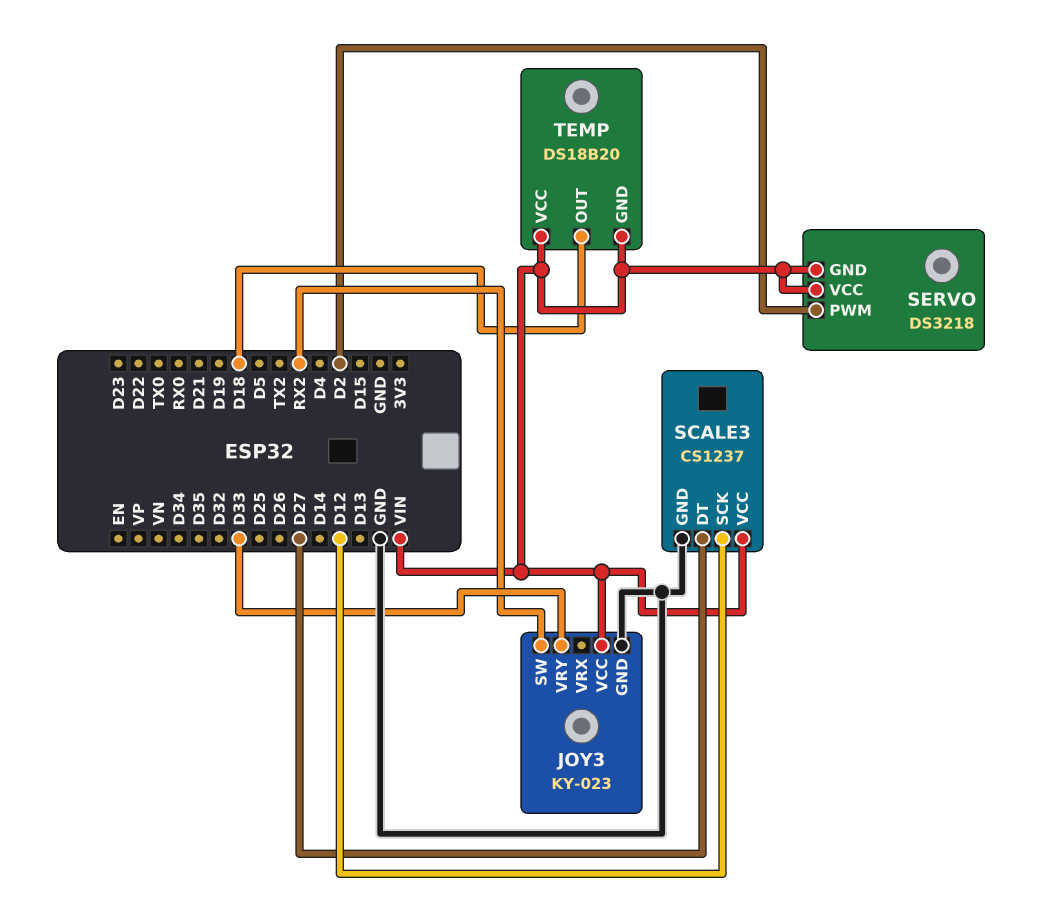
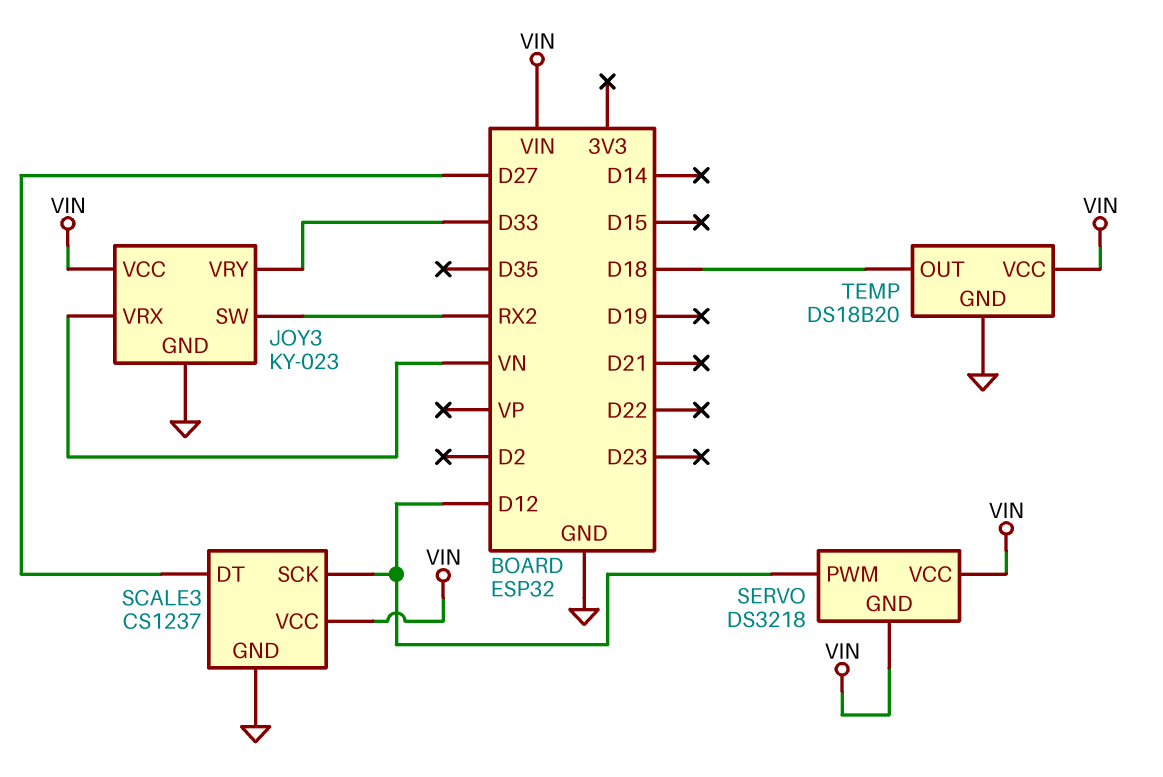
JOY3 pin VRX: none -> VN
SERVO pin PWM: D2 -> D12
TEMP pin GND: VIN -> GND

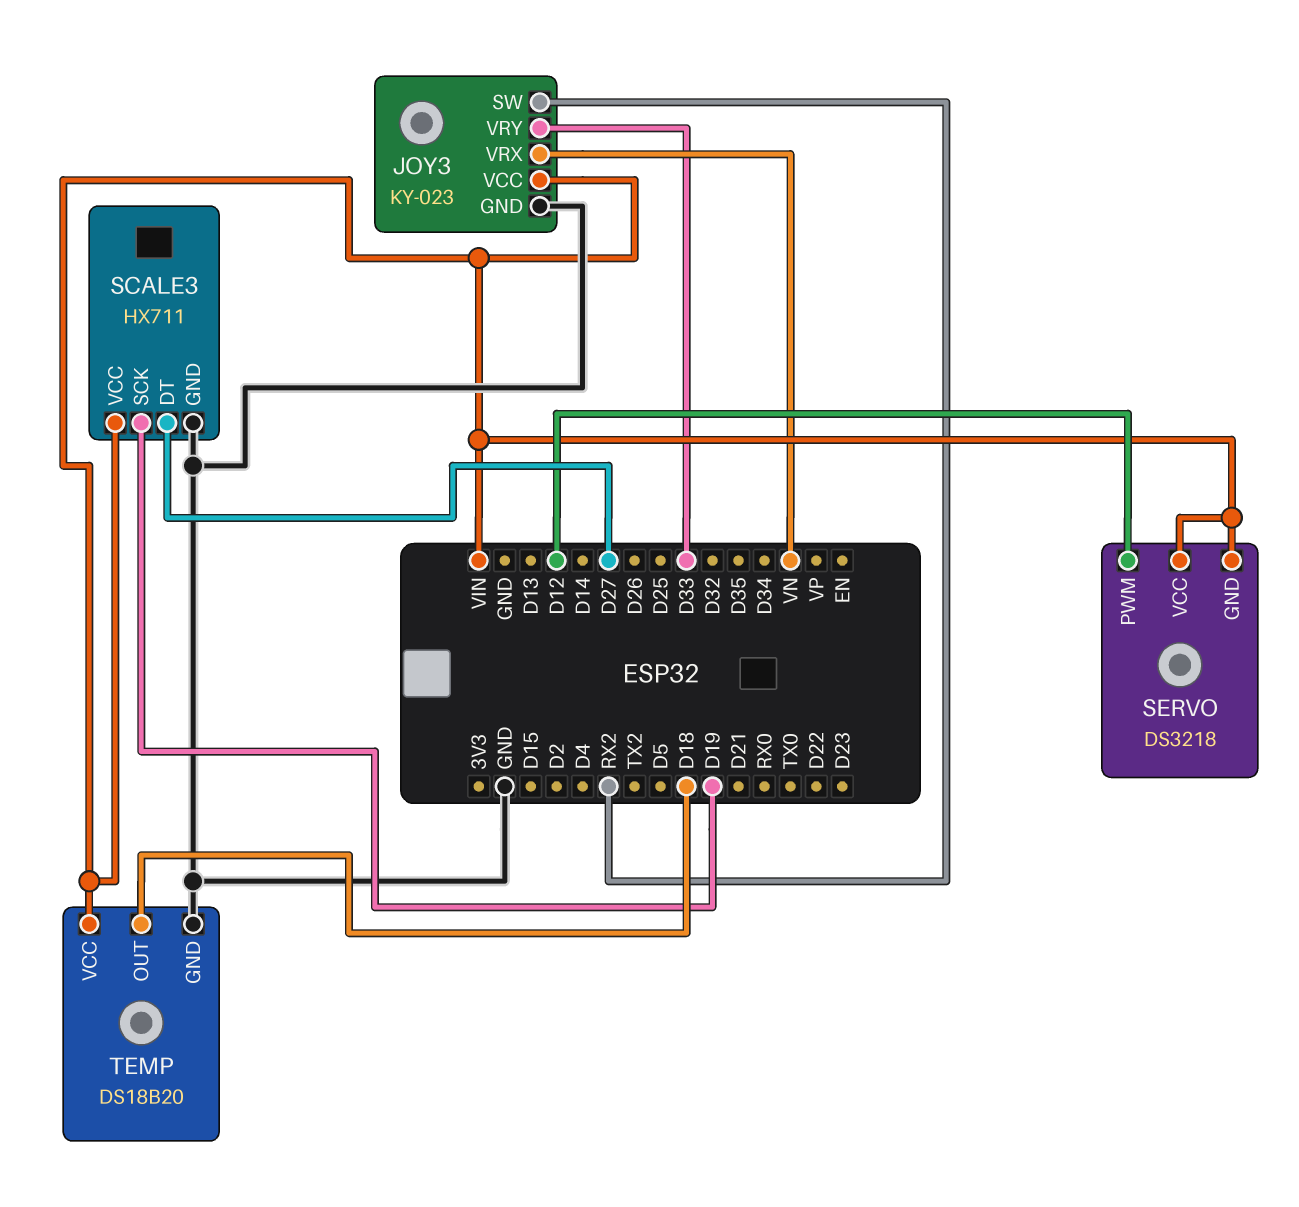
SCALE3: CS1237 -> HX711
SCALE3 pin SCK: D12 -> D19

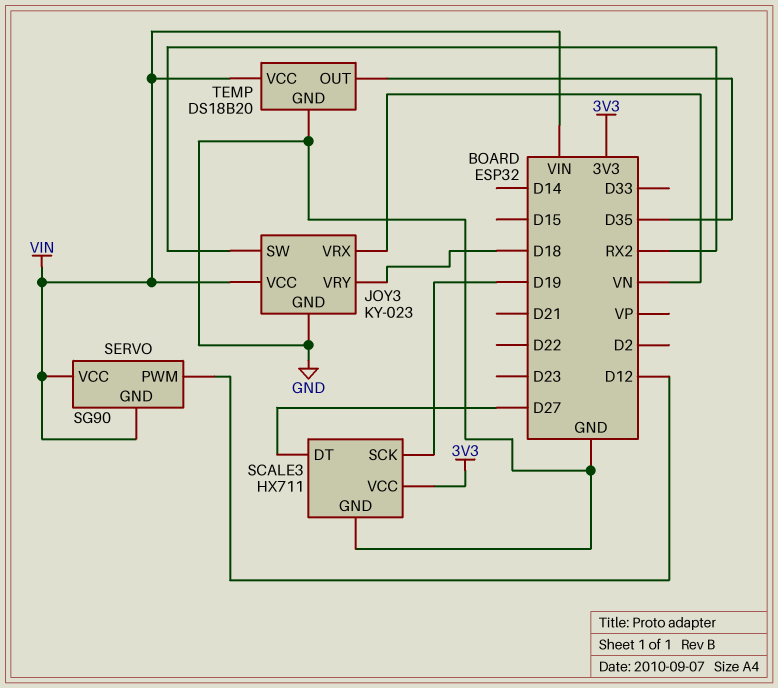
JOY3 pin VRY: D33 -> D18
SCALE3 pin VCC: VIN -> 3V3
SERVO: DS3218 -> SG90
TEMP pin OUT: D18 -> D35

